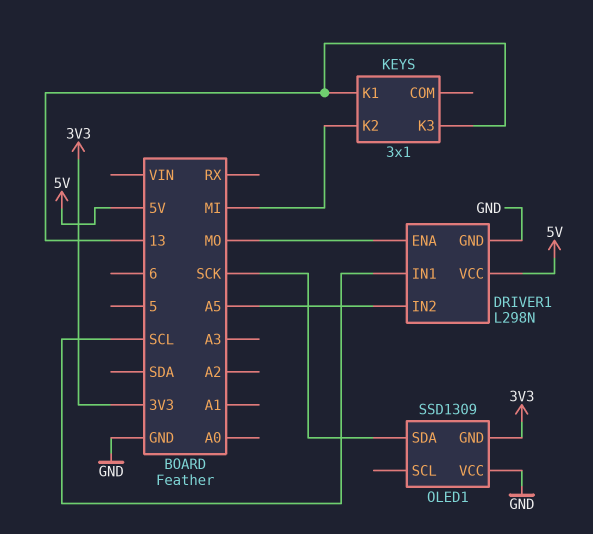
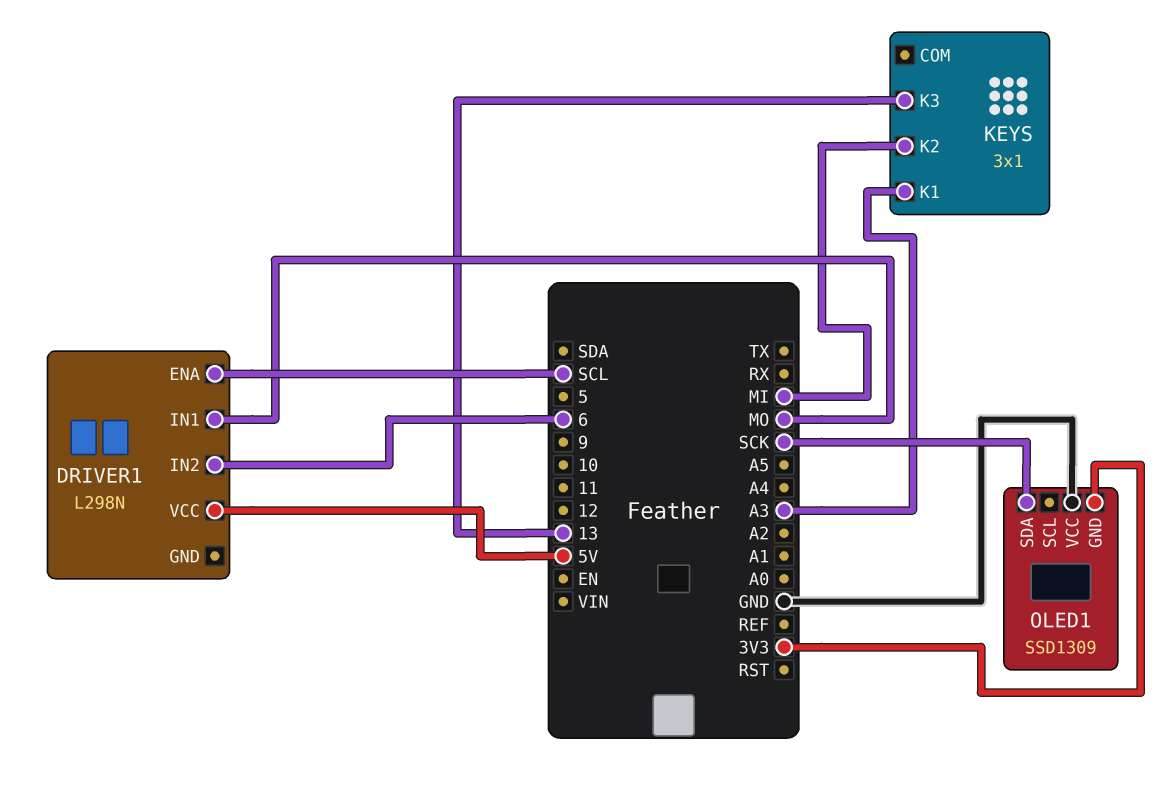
DRIVER1 pin ENA: MO -> SCL
DRIVER1 pin GND: GND -> none
DRIVER1 pin IN1: SCL -> MO
DRIVER1 pin IN2: A5 -> 6
KEYS pin K1: 13 -> A3

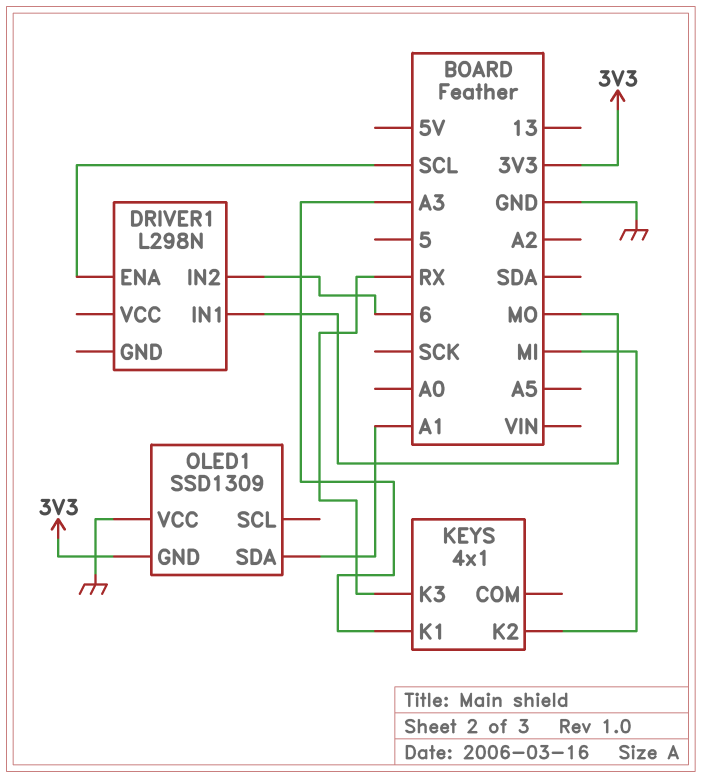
DRIVER1 pin VCC: 5V -> none
KEYS: 3x1 -> 4x1
KEYS pin K3: 13 -> RX
OLED1 pin SDA: SCK -> A1

